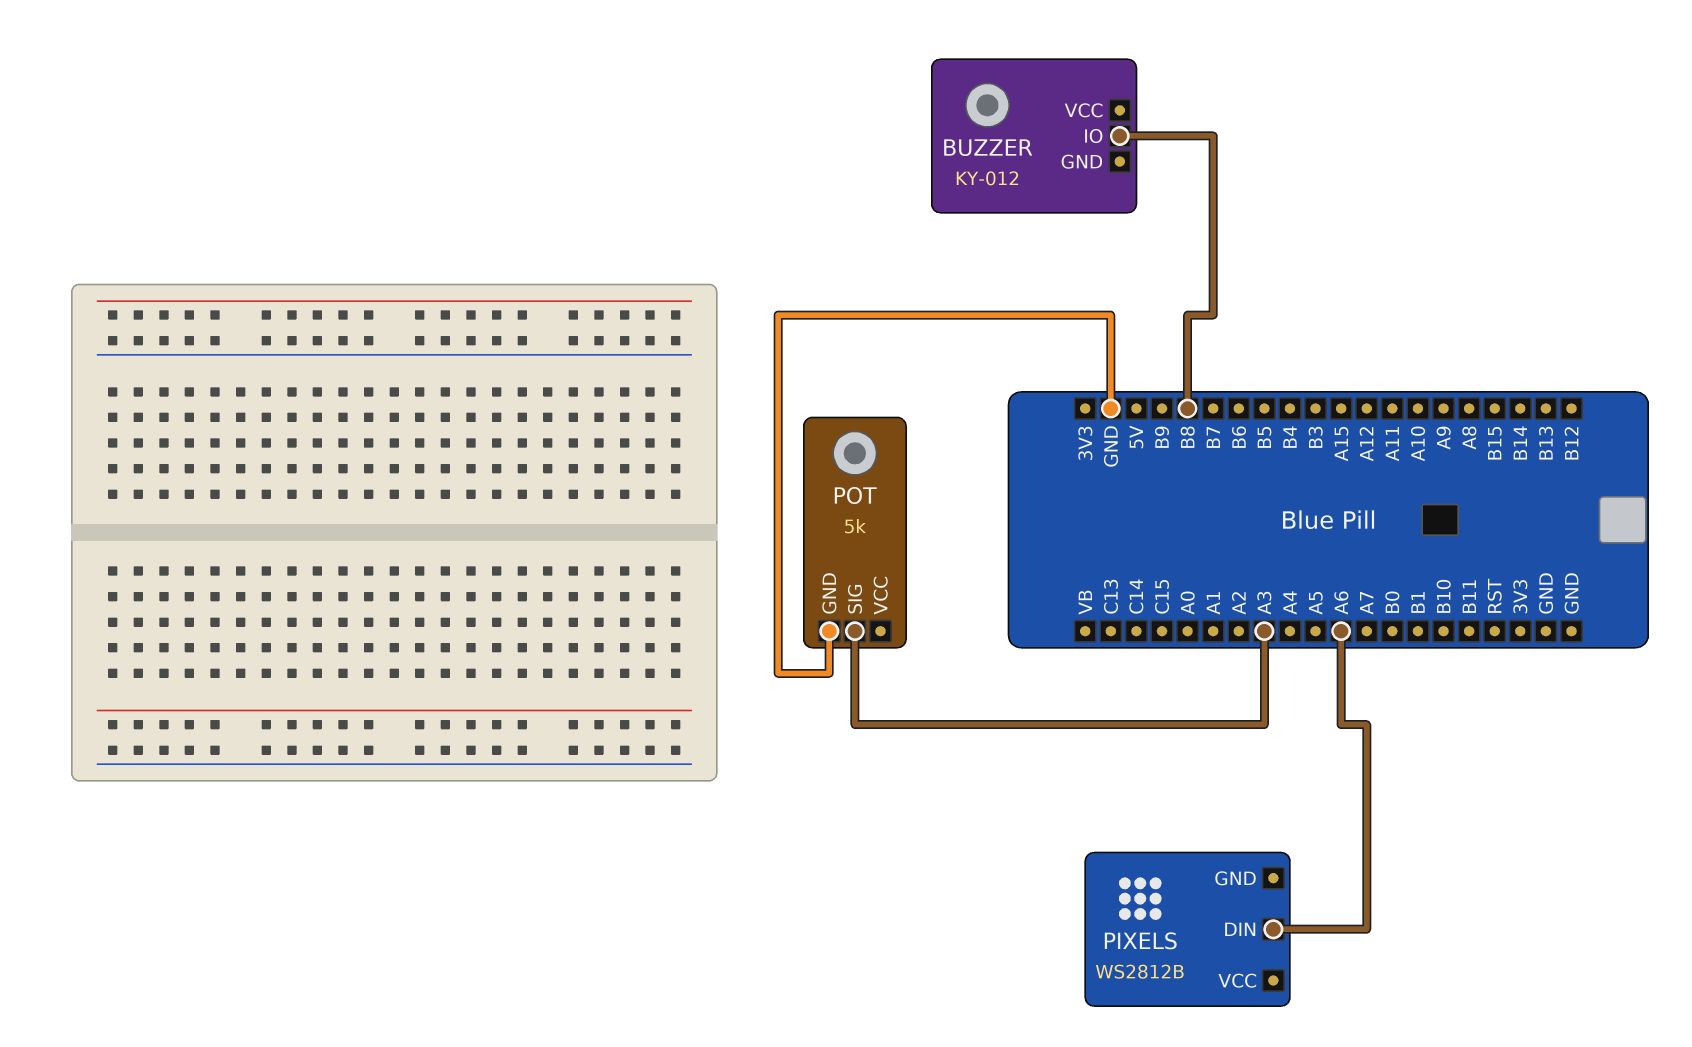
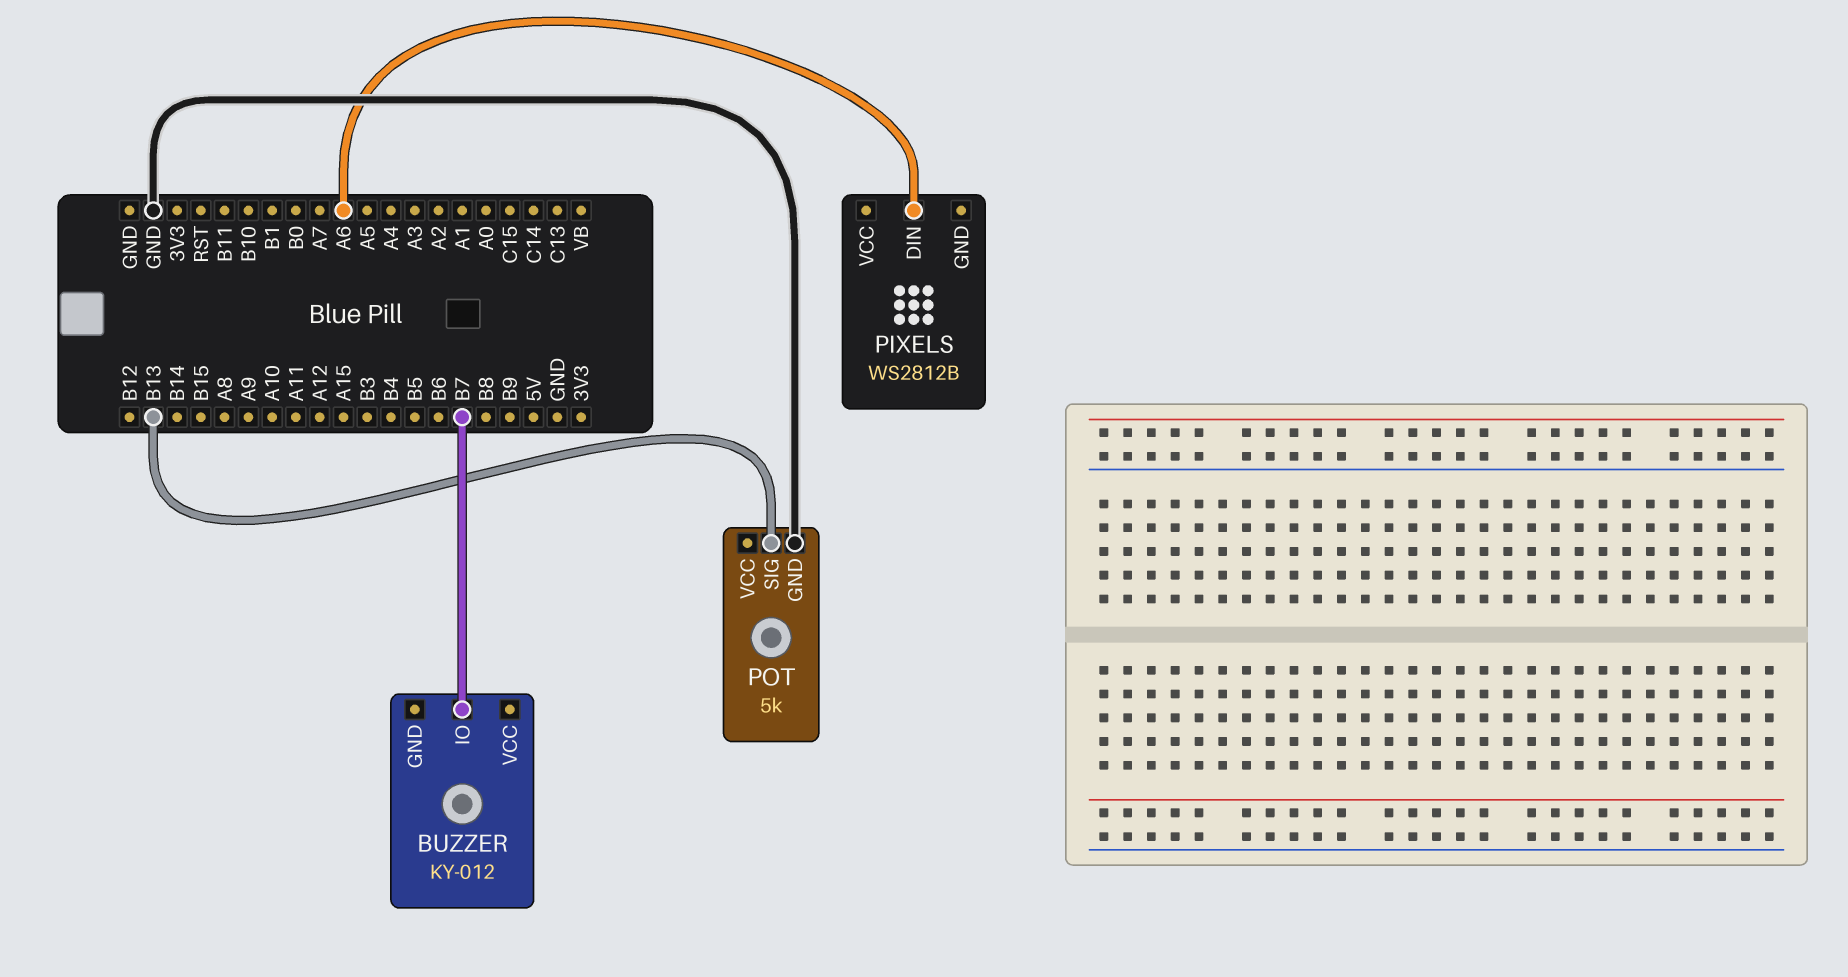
BUZZER pin IO: B8 -> B7
POT pin SIG: A3 -> B13

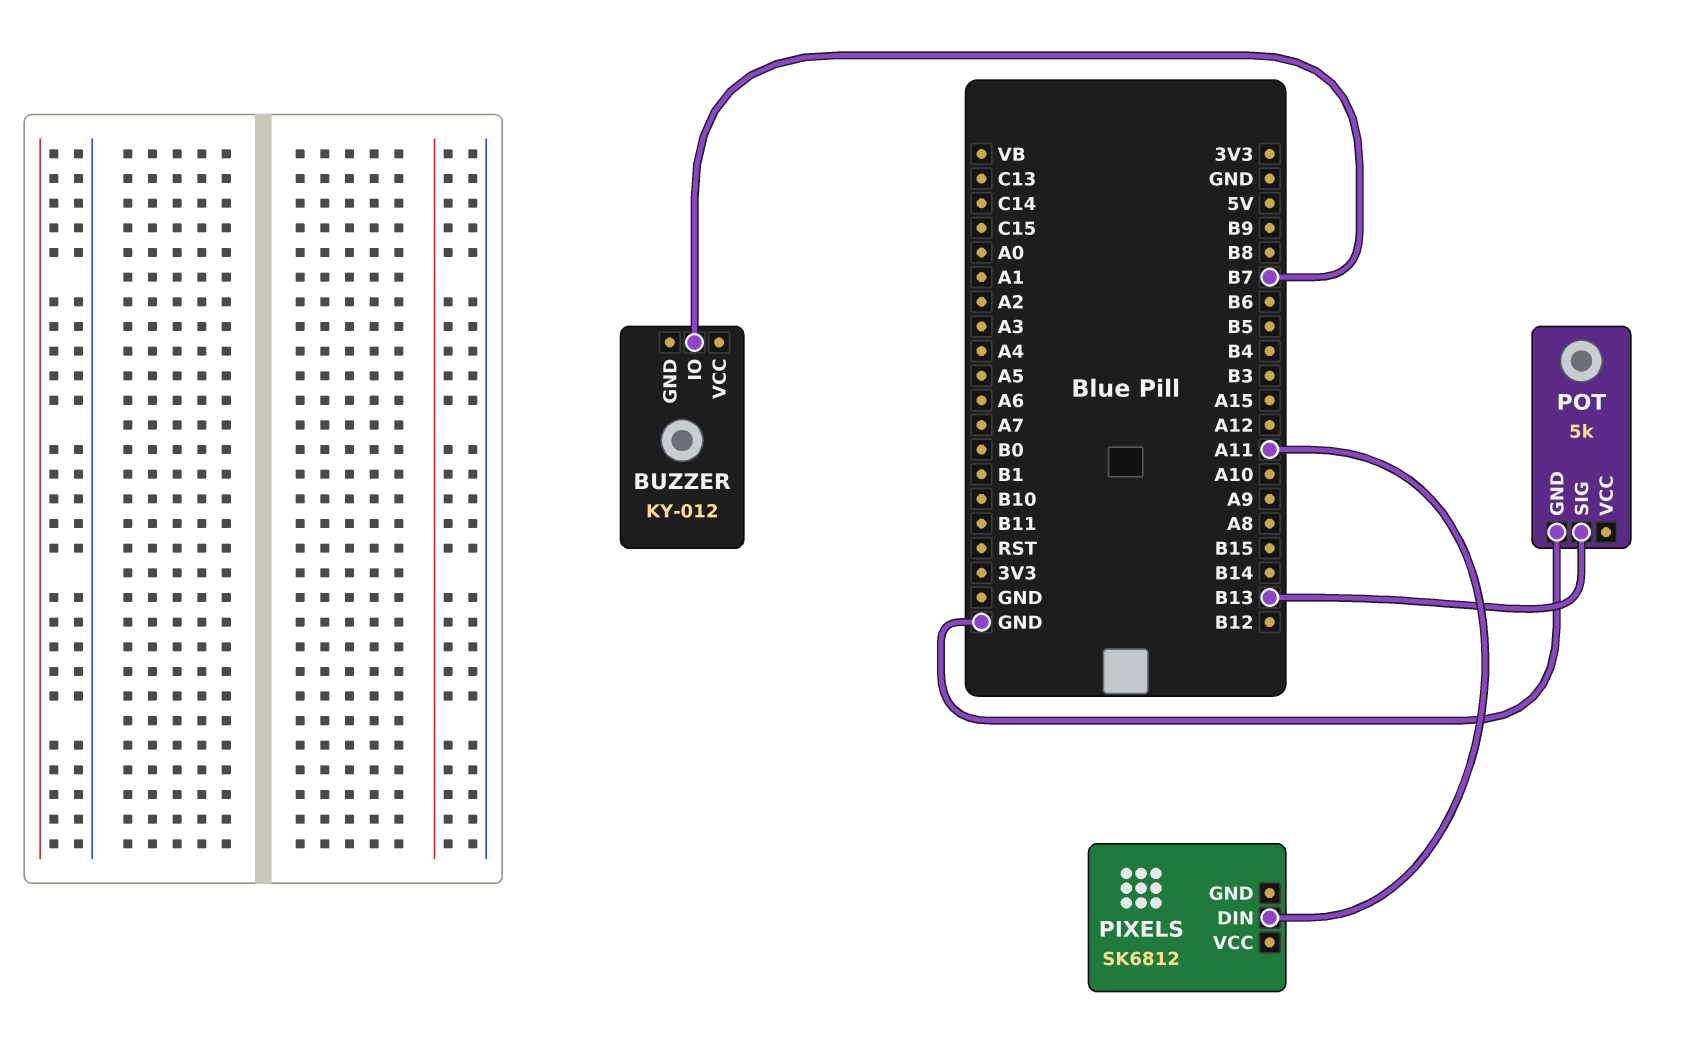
PIXELS: WS2812B -> SK6812
PIXELS pin DIN: A6 -> A11

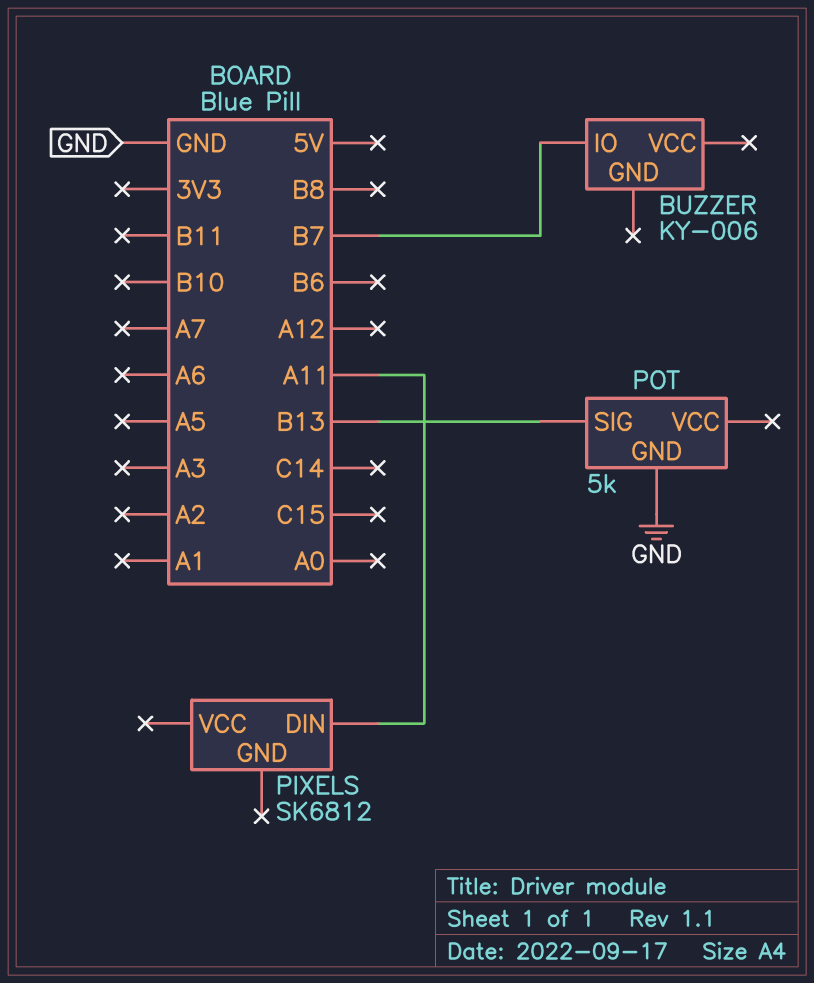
BUZZER: KY-012 -> KY-006

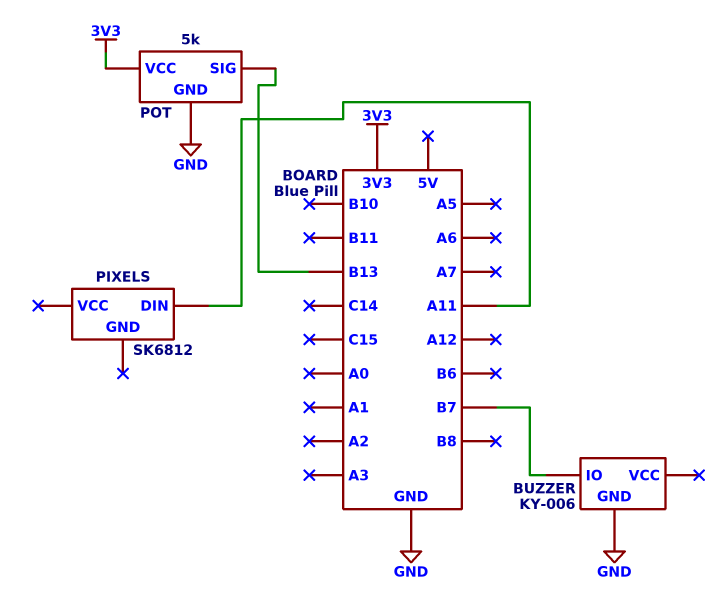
BUZZER pin GND: none -> GND
POT pin VCC: none -> 3V3

